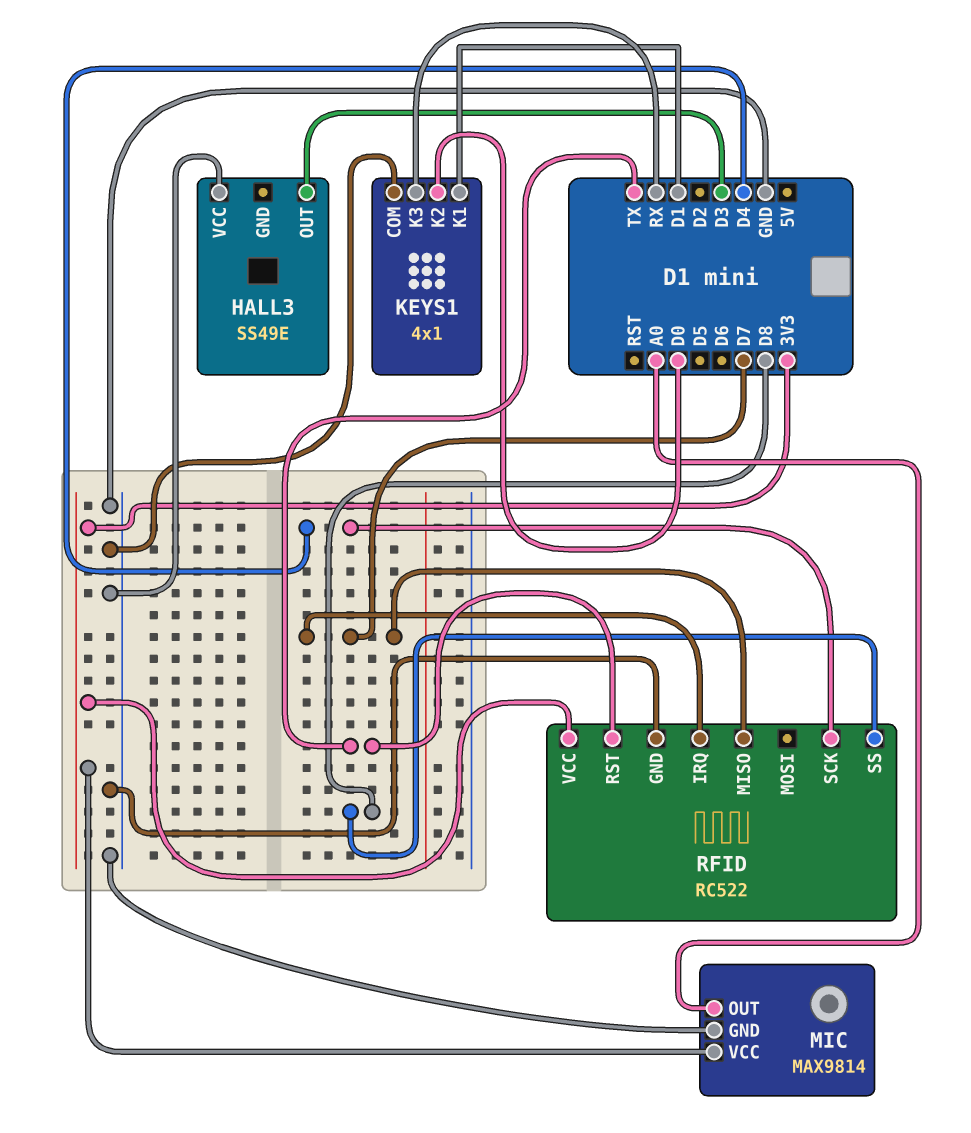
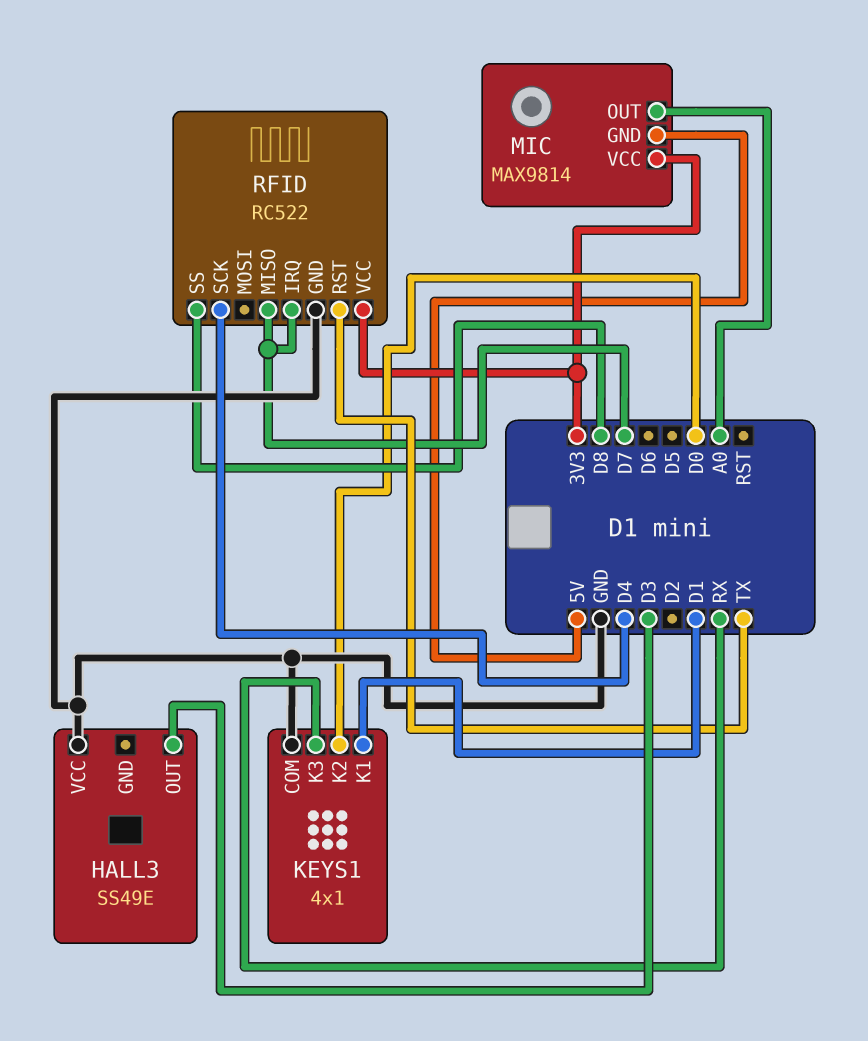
MIC pin GND: GND -> 5V

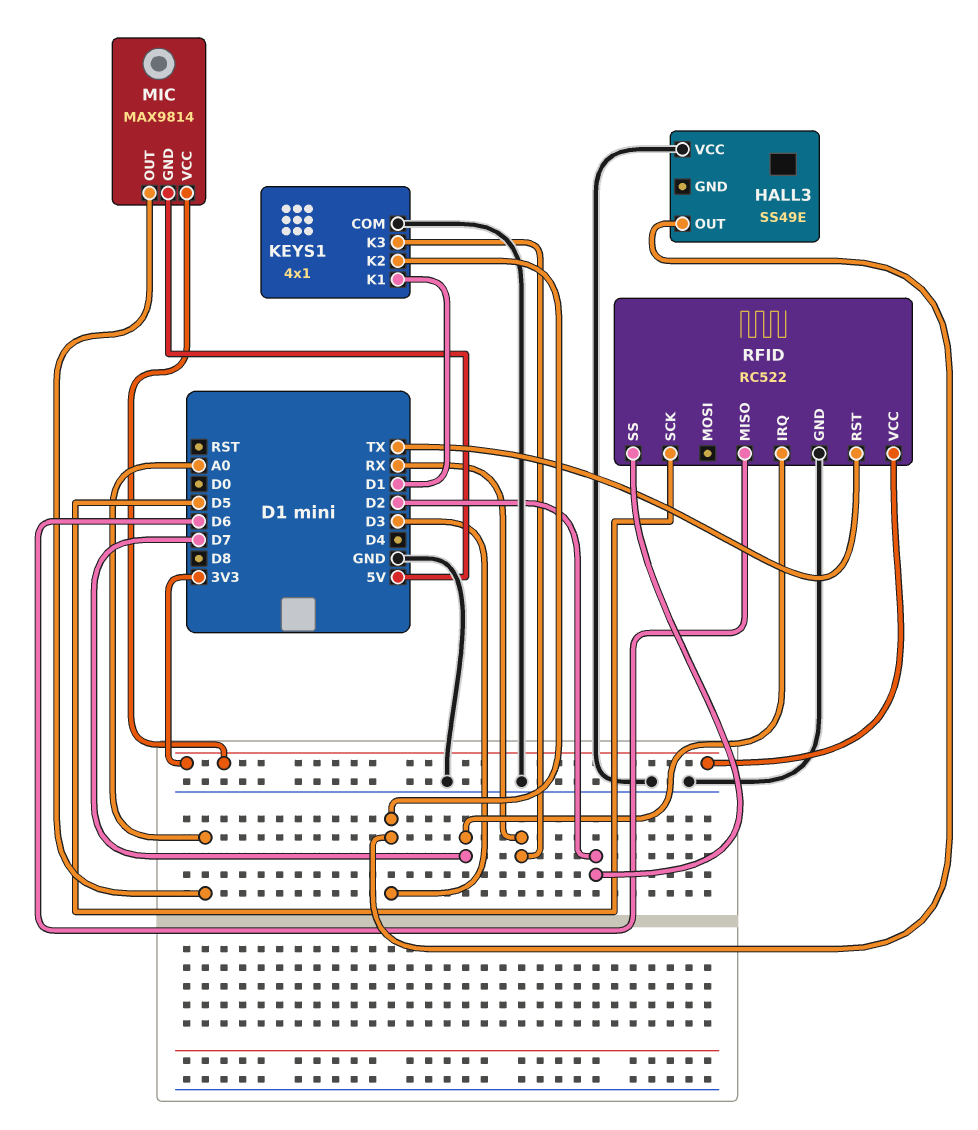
KEYS1 pin K2: D0 -> D3
RFID pin MISO: D7 -> D6
RFID pin SCK: D4 -> D5
RFID pin SS: D8 -> D2

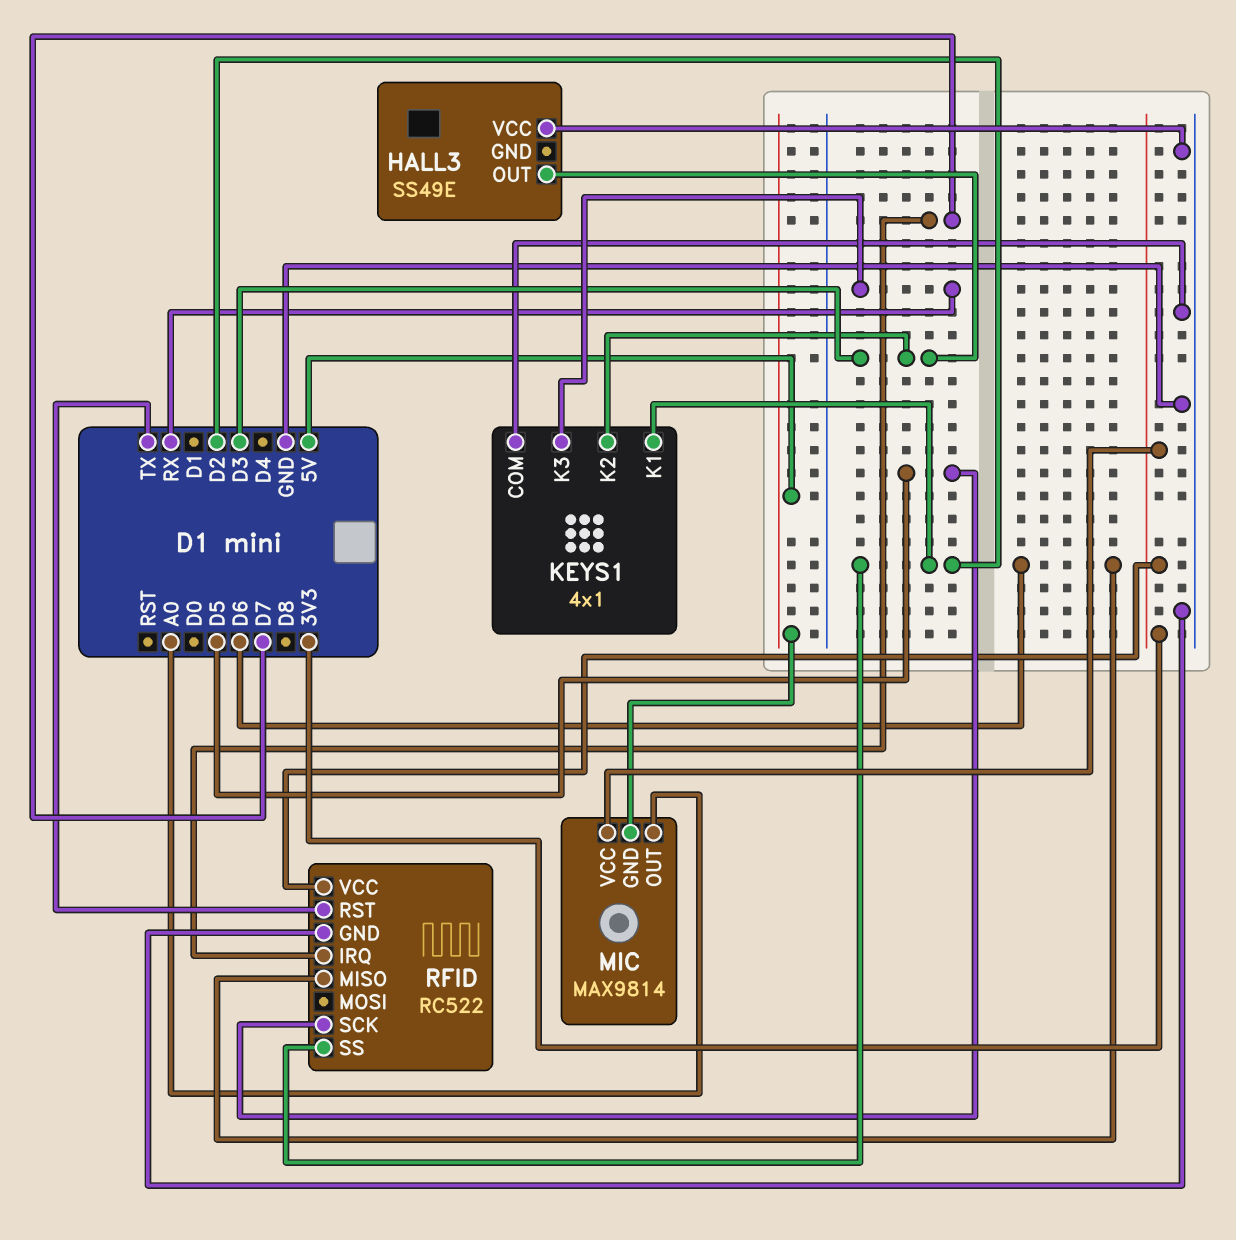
KEYS1 pin K1: D1 -> D2

